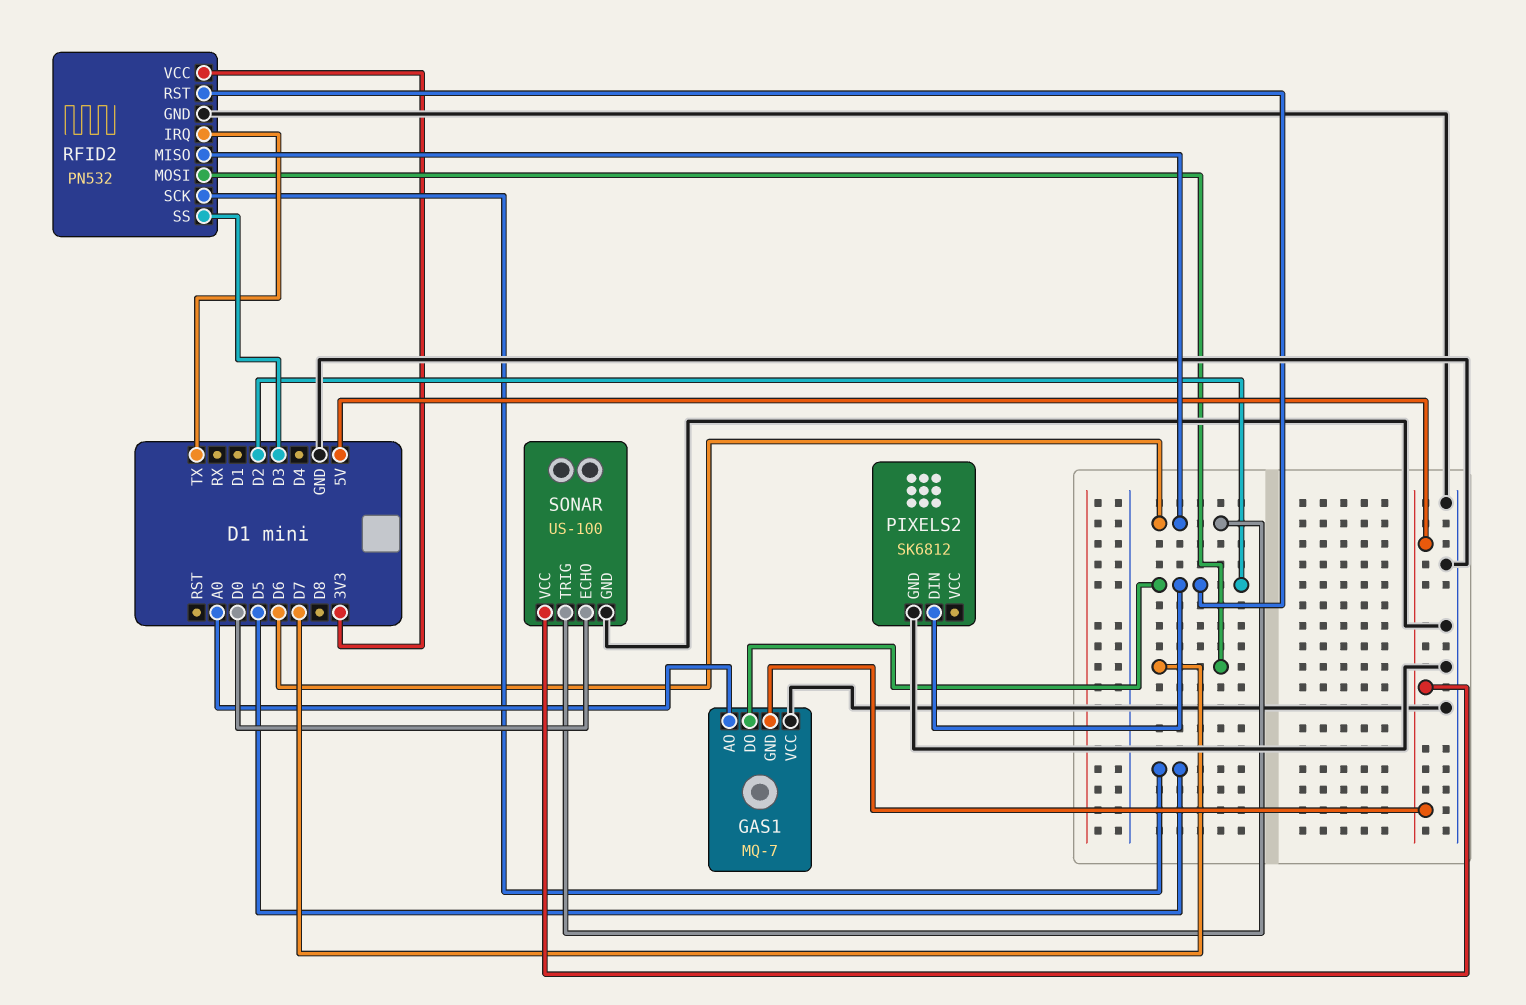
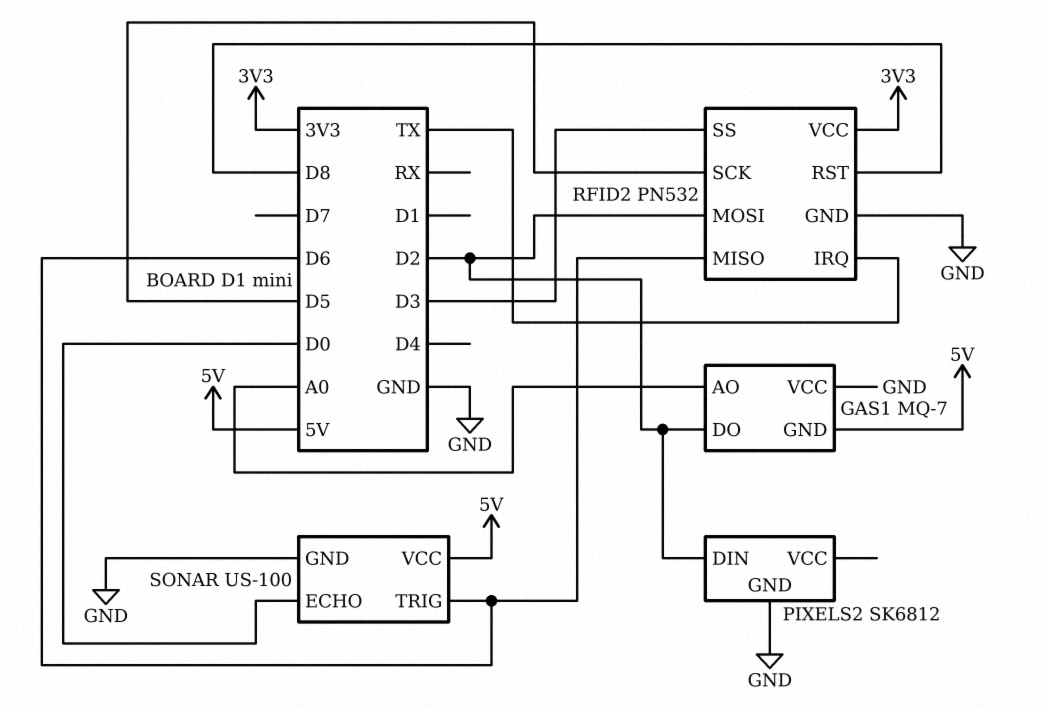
RFID2 pin MOSI: D7 -> D2
RFID2 pin RST: D2 -> D8

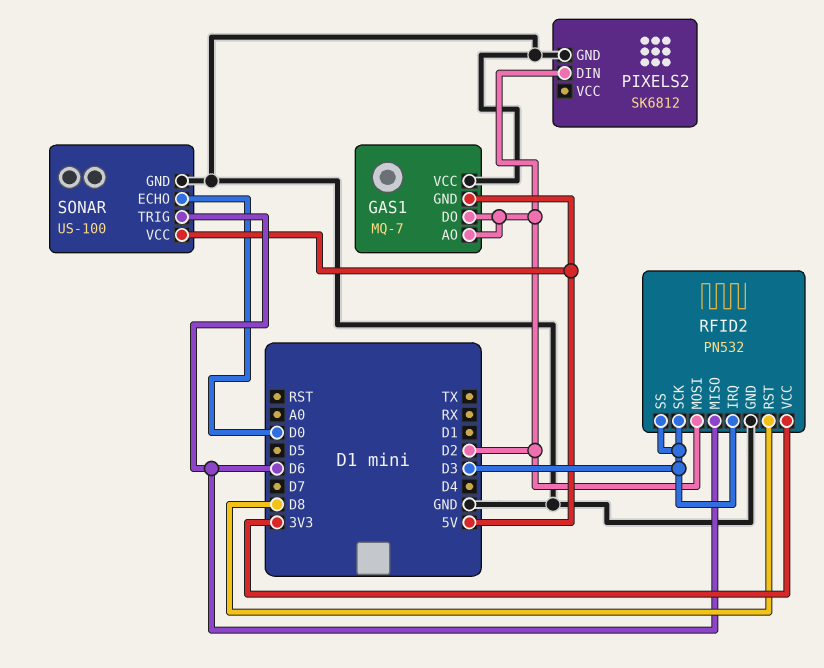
GAS1 pin AO: A0 -> D2
RFID2 pin IRQ: TX -> D3
RFID2 pin SCK: D5 -> D3

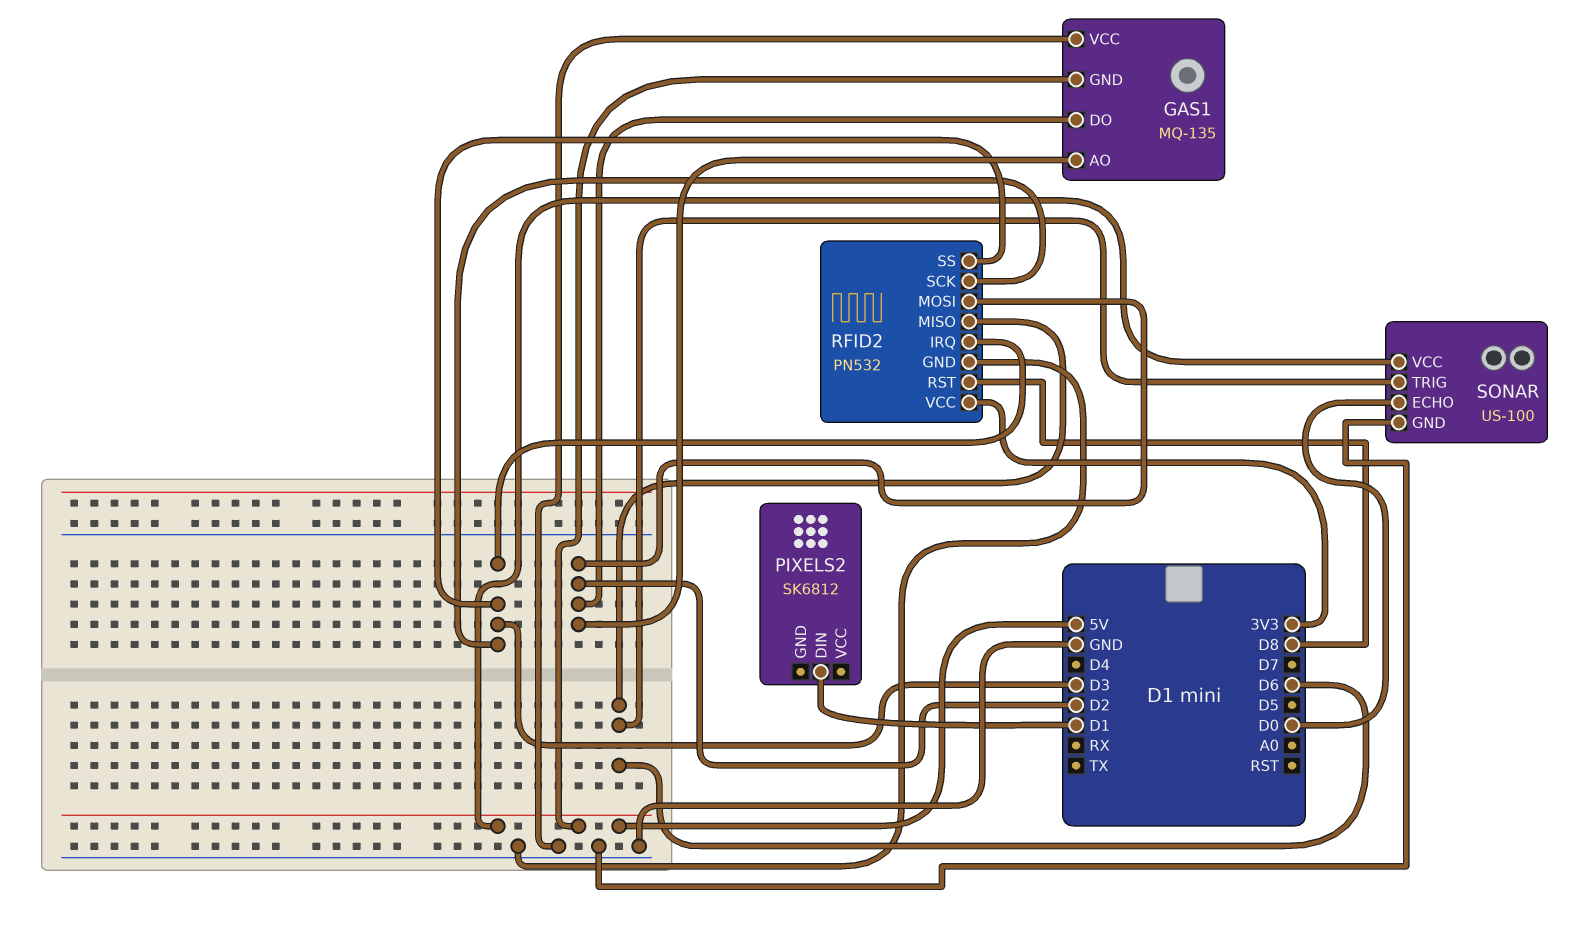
GAS1: MQ-7 -> MQ-135
PIXELS2 pin DIN: D2 -> D1
PIXELS2 pin GND: GND -> none

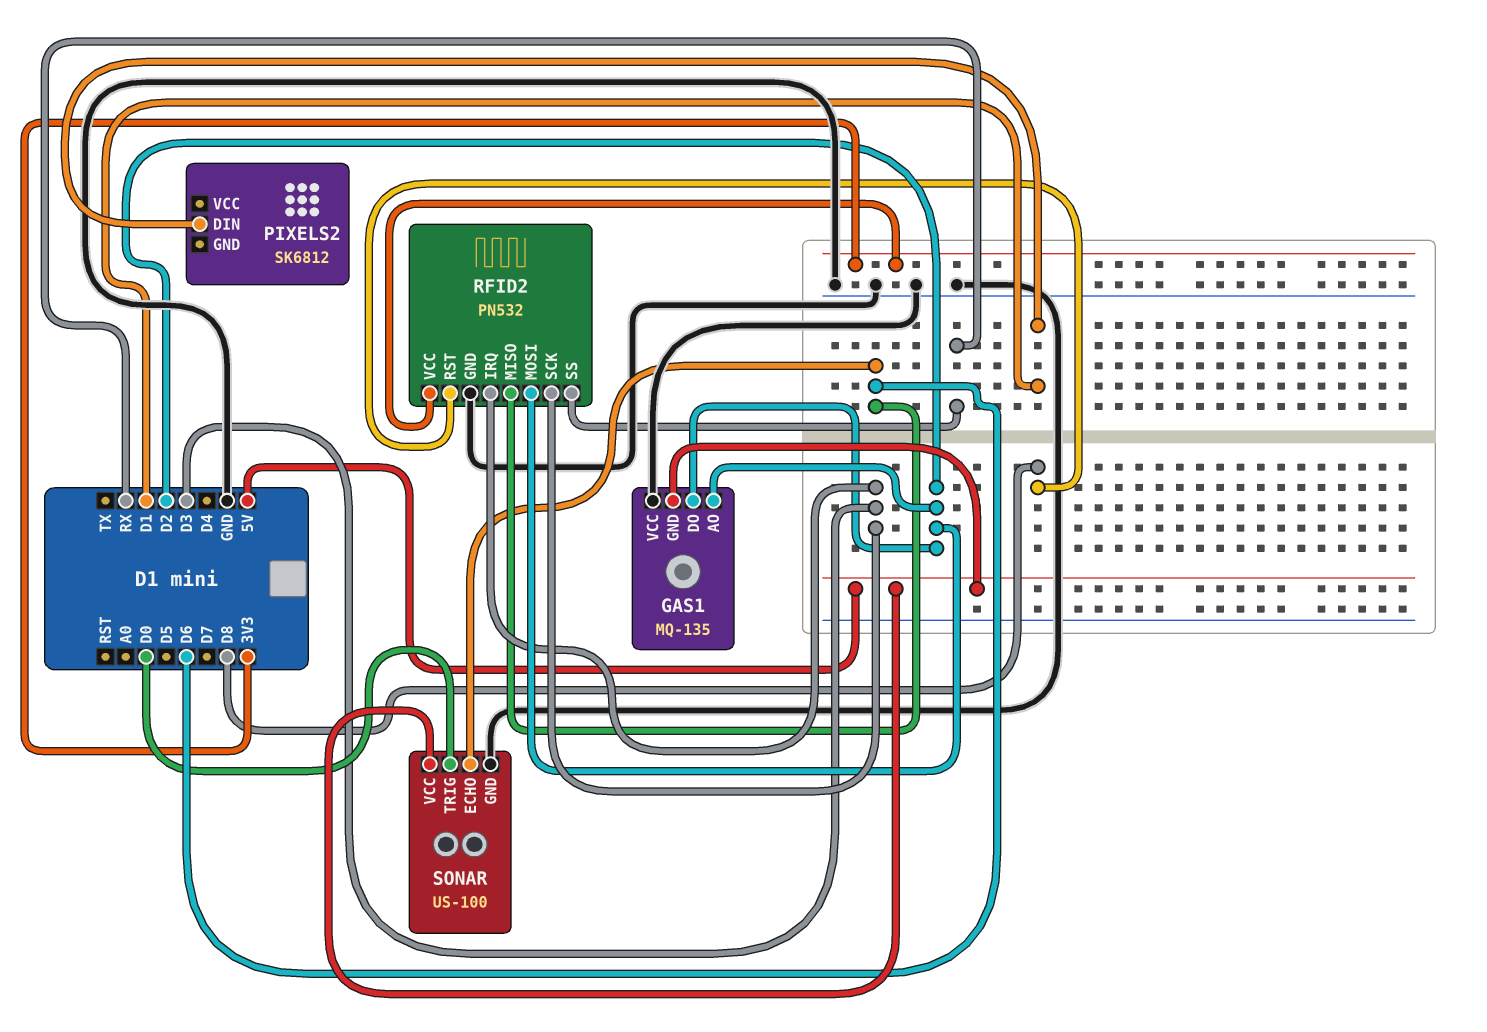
RFID2 pin SS: D3 -> RX
SONAR pin ECHO: D0 -> D6
SONAR pin TRIG: D6 -> D0

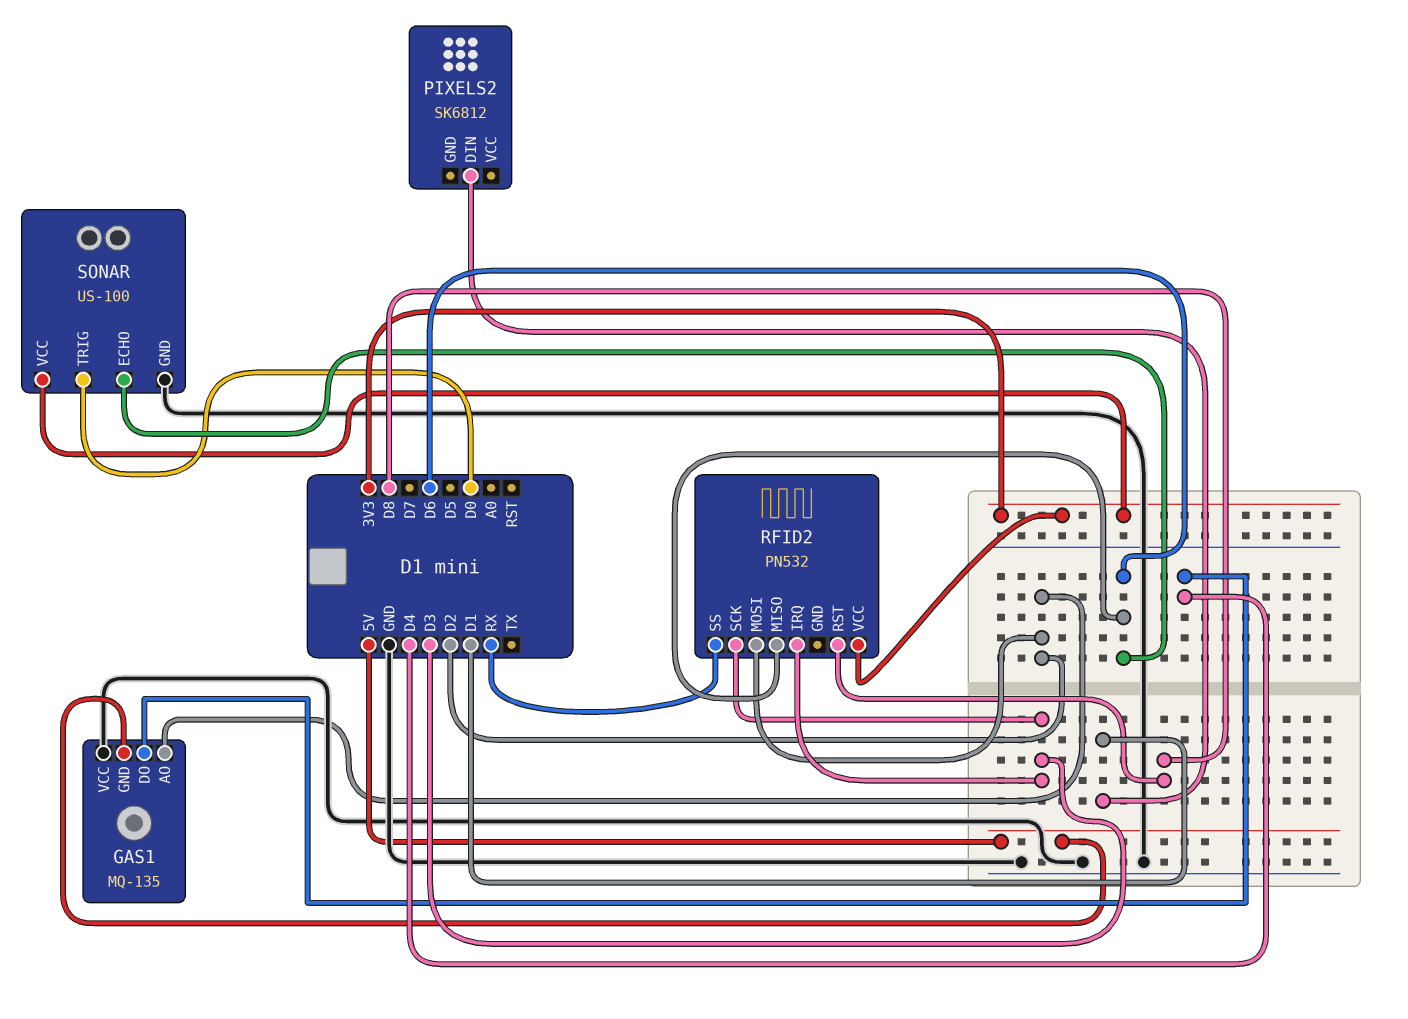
GAS1 pin DO: D2 -> D4
RFID2 pin GND: GND -> none
SONAR pin VCC: 5V -> 3V3

